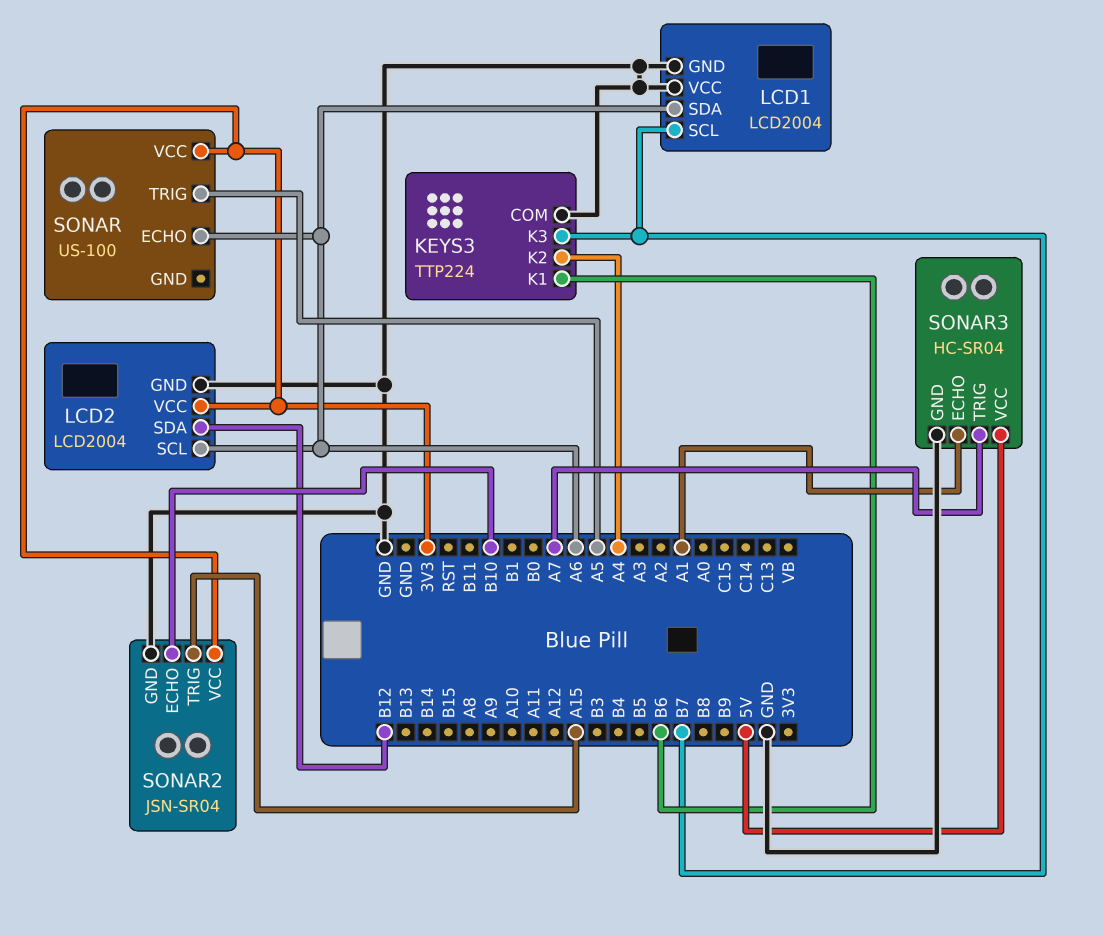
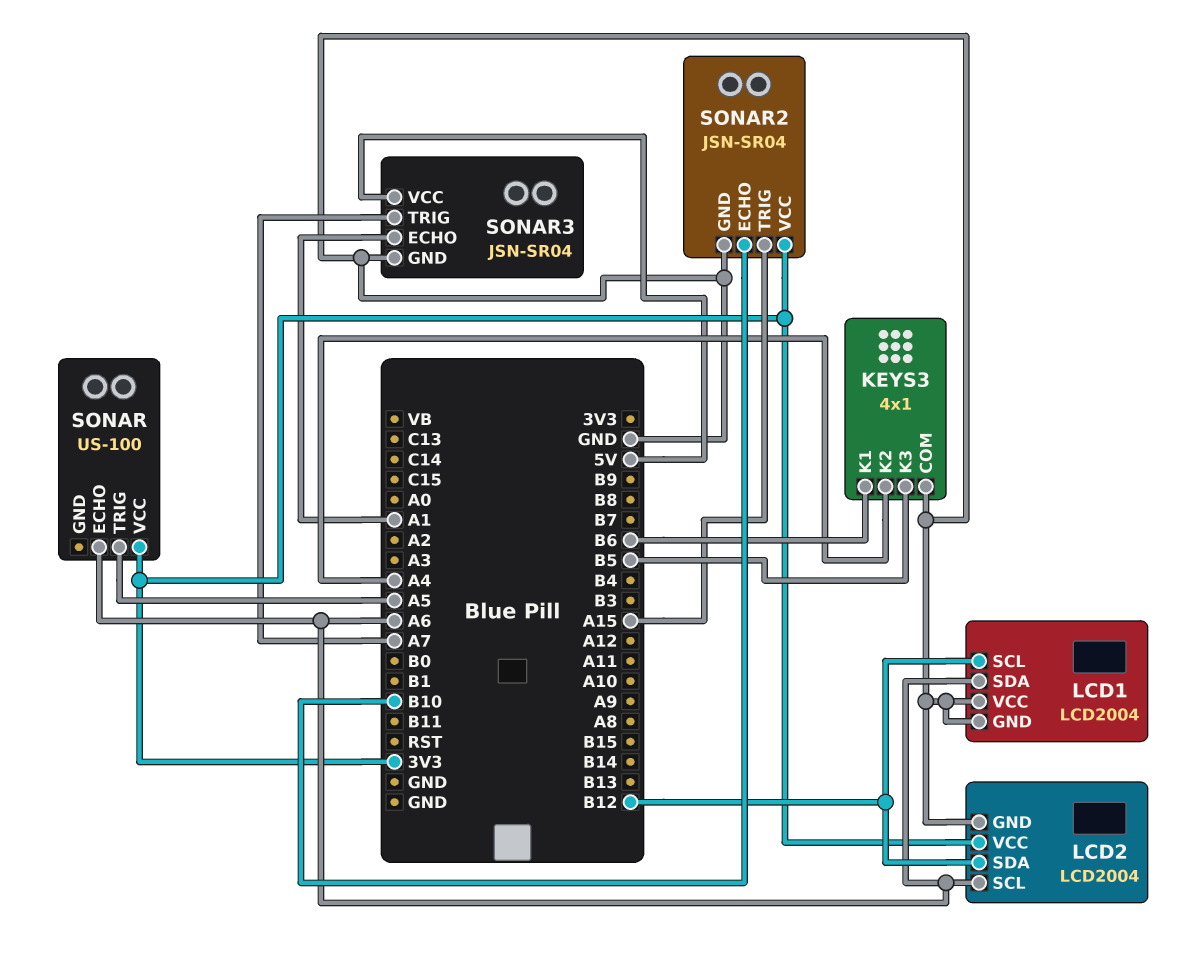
KEYS3: TTP224 -> 4x1
KEYS3 pin K3: B7 -> B5
LCD1 pin SCL: B7 -> B12
SONAR3: HC-SR04 -> JSN-SR04

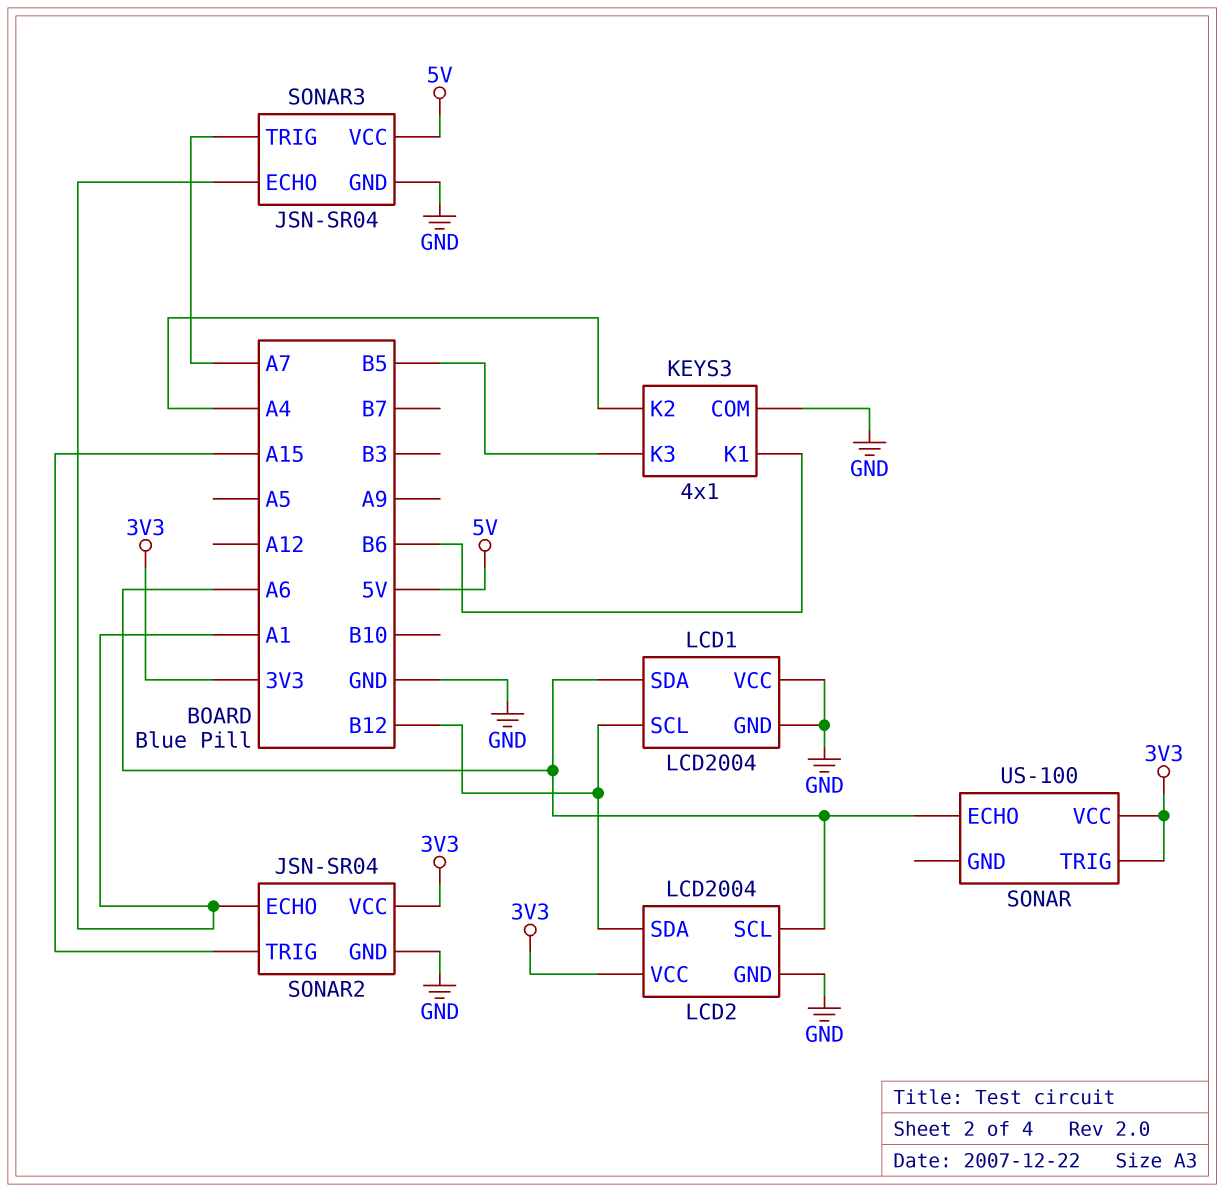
SONAR pin TRIG: A5 -> 3V3
SONAR2 pin ECHO: B10 -> A1

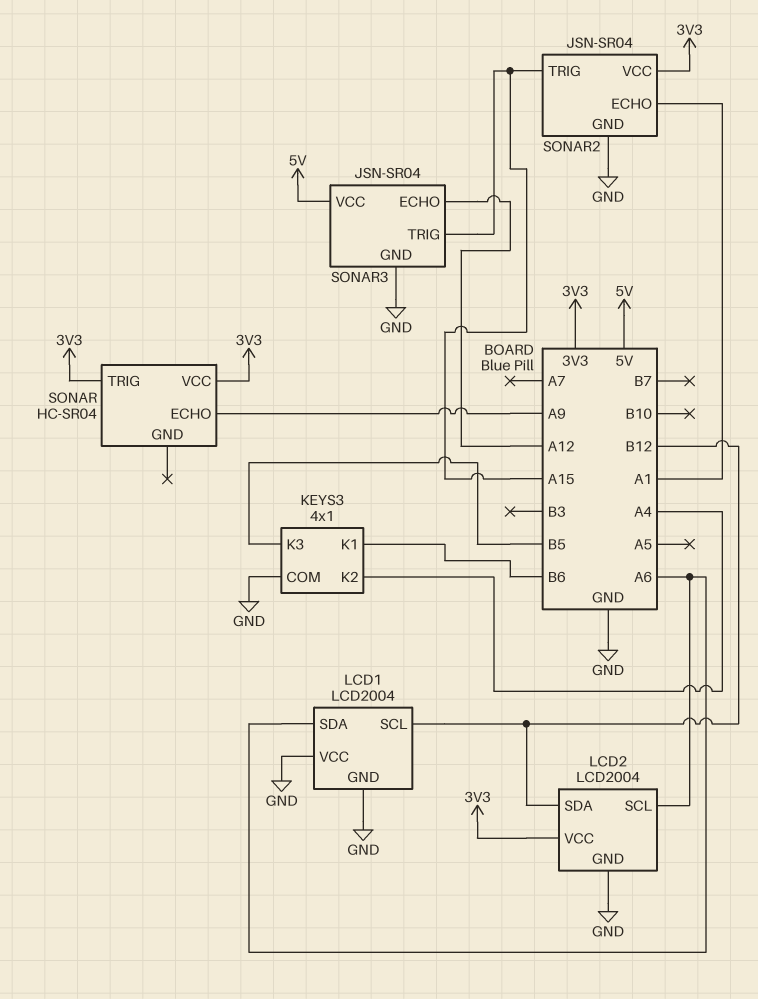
SONAR: US-100 -> HC-SR04
SONAR pin ECHO: A6 -> A9
SONAR3 pin ECHO: A1 -> A12
SONAR3 pin TRIG: A7 -> A15

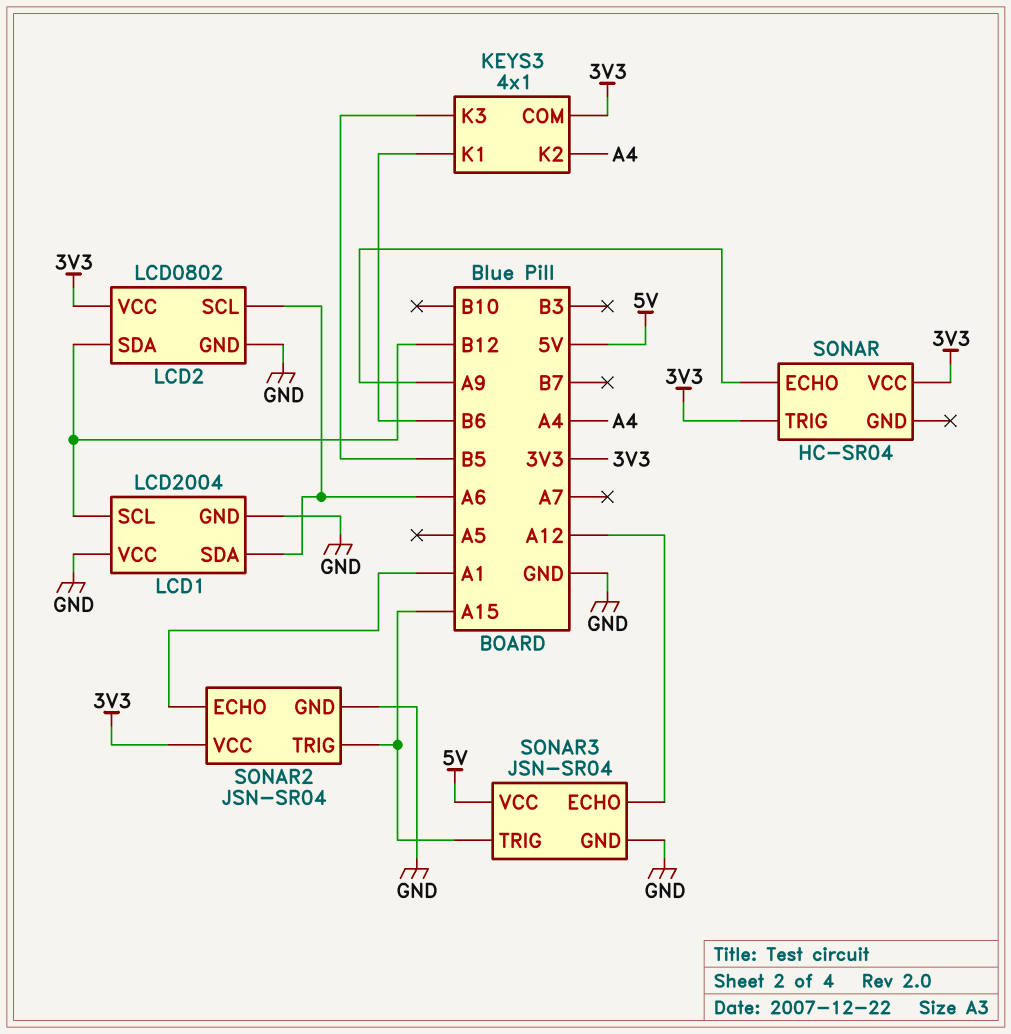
KEYS3 pin COM: GND -> 3V3
LCD2: LCD2004 -> LCD0802

